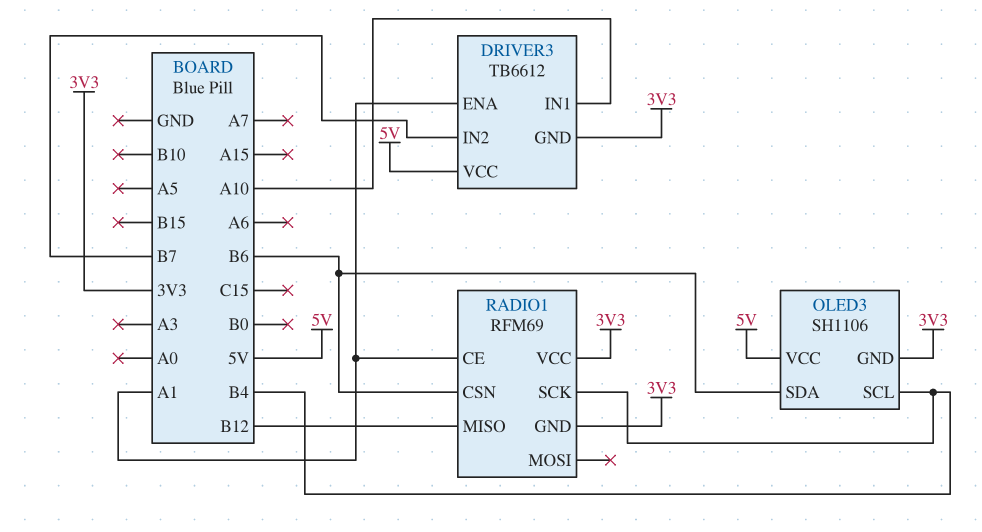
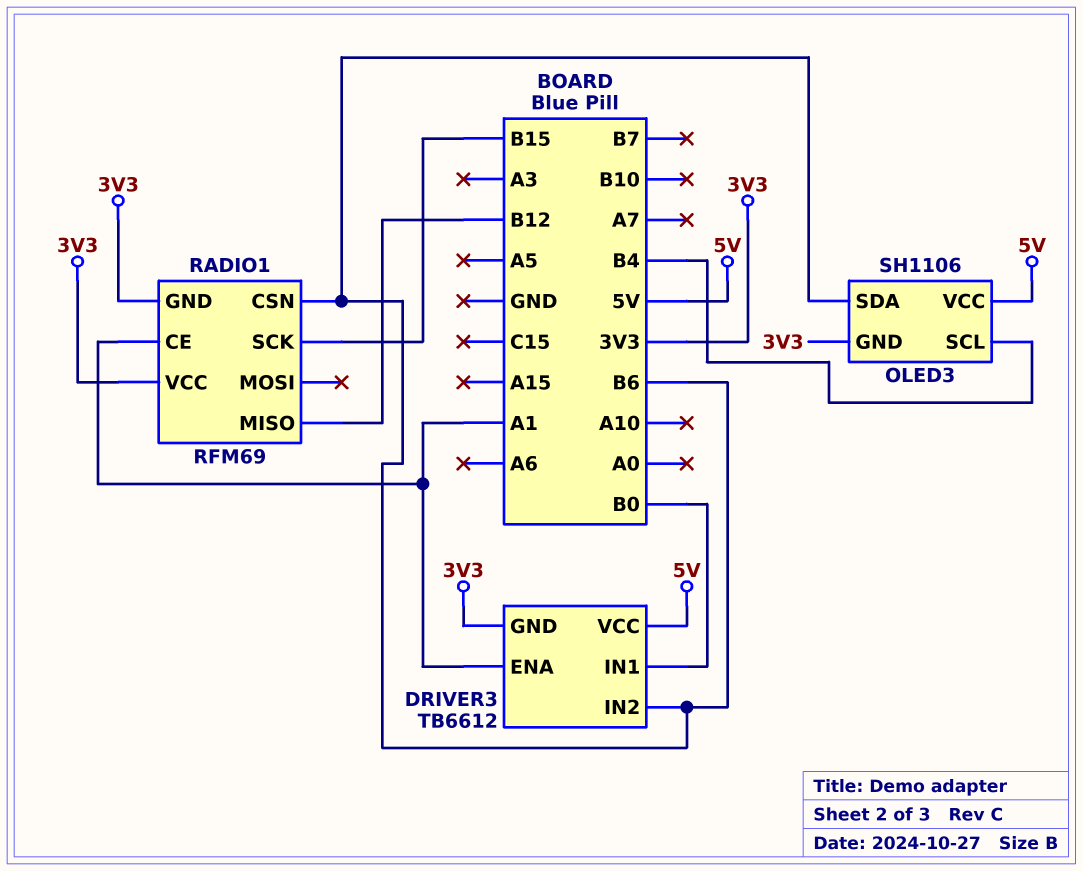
DRIVER3 pin IN1: A10 -> B0
DRIVER3 pin IN2: B7 -> B6
RADIO1 pin SCK: B4 -> B15

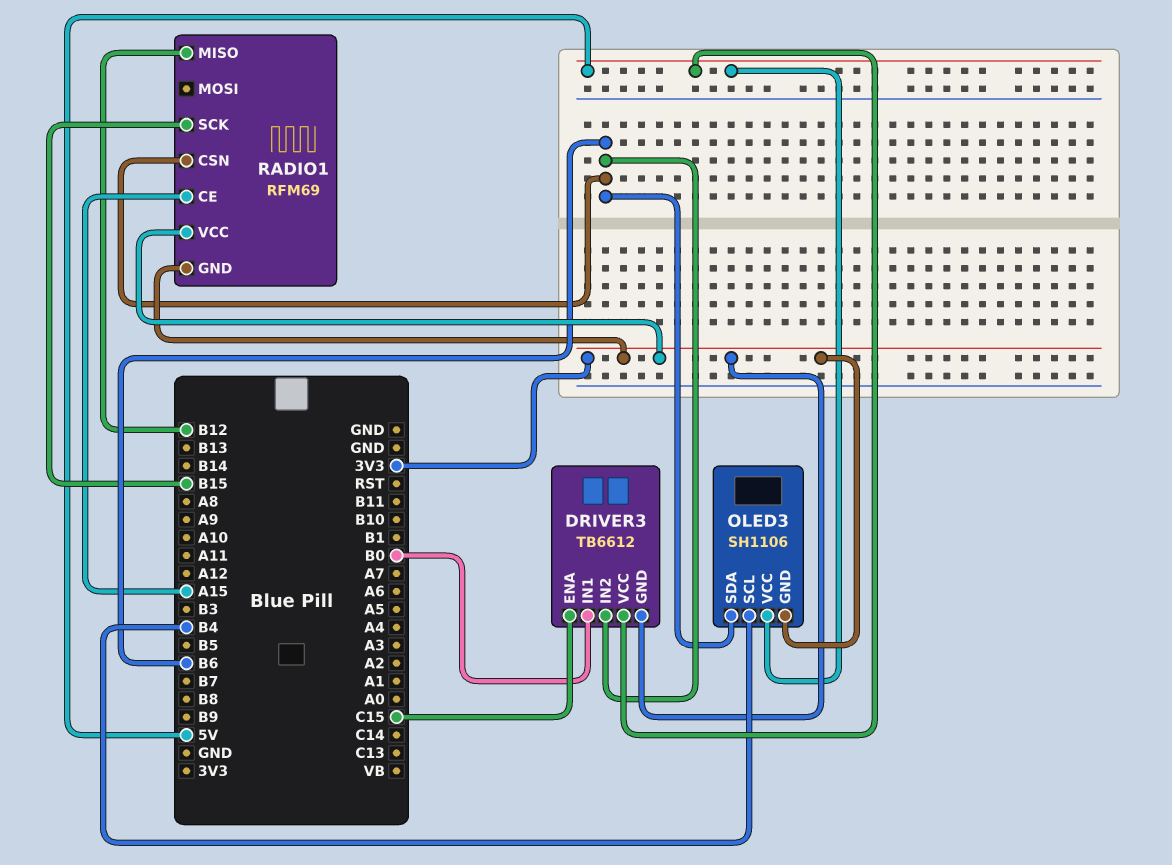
DRIVER3 pin ENA: A1 -> C15
RADIO1 pin CE: A1 -> A15

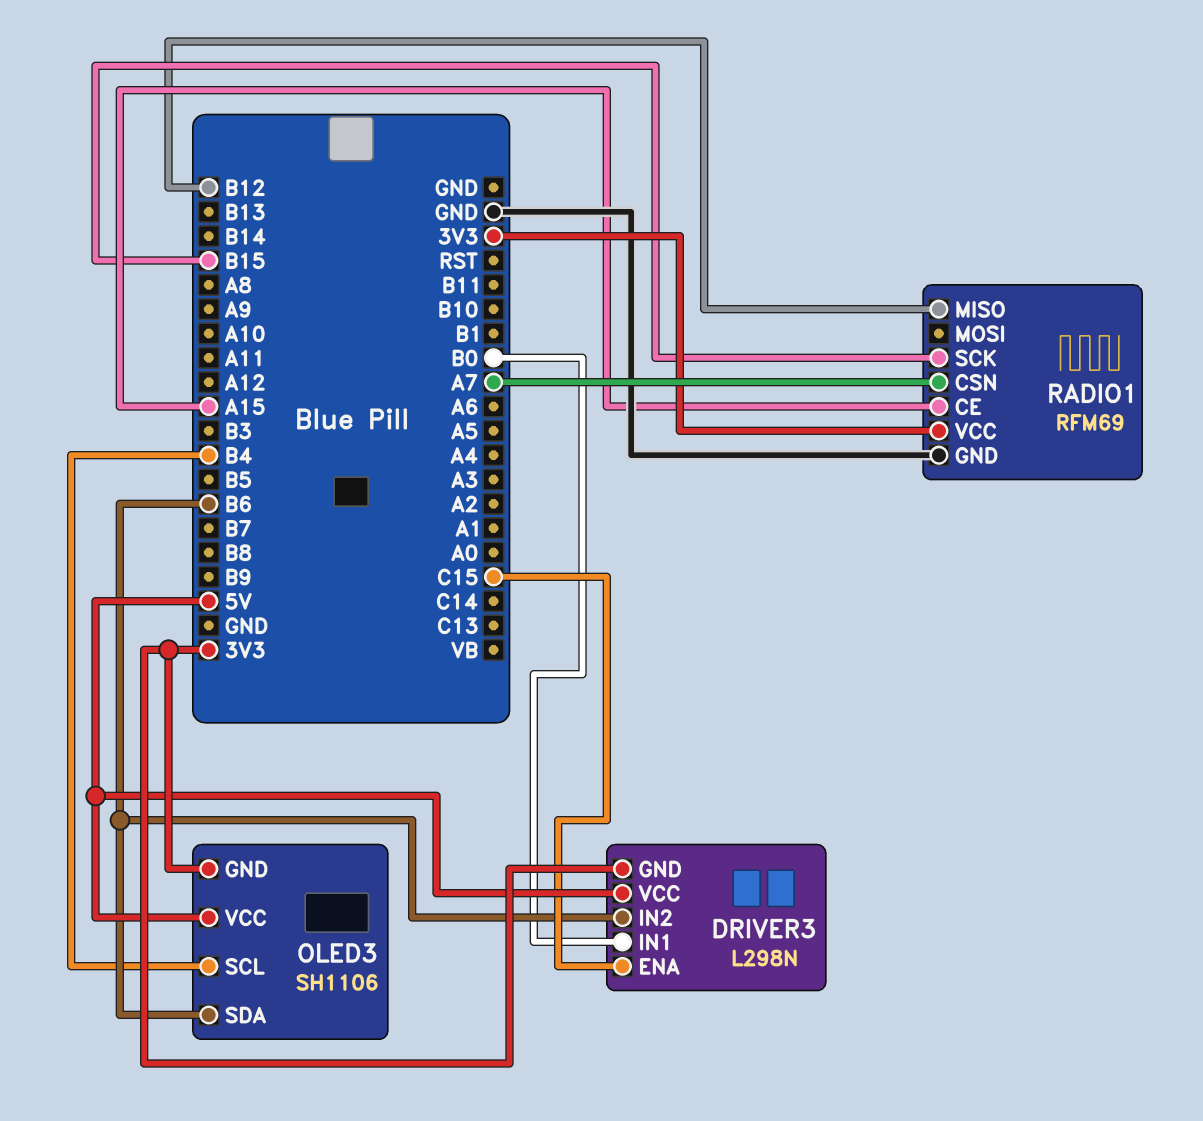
DRIVER3: TB6612 -> L298N
RADIO1 pin CSN: B6 -> A7
RADIO1 pin GND: 3V3 -> GND

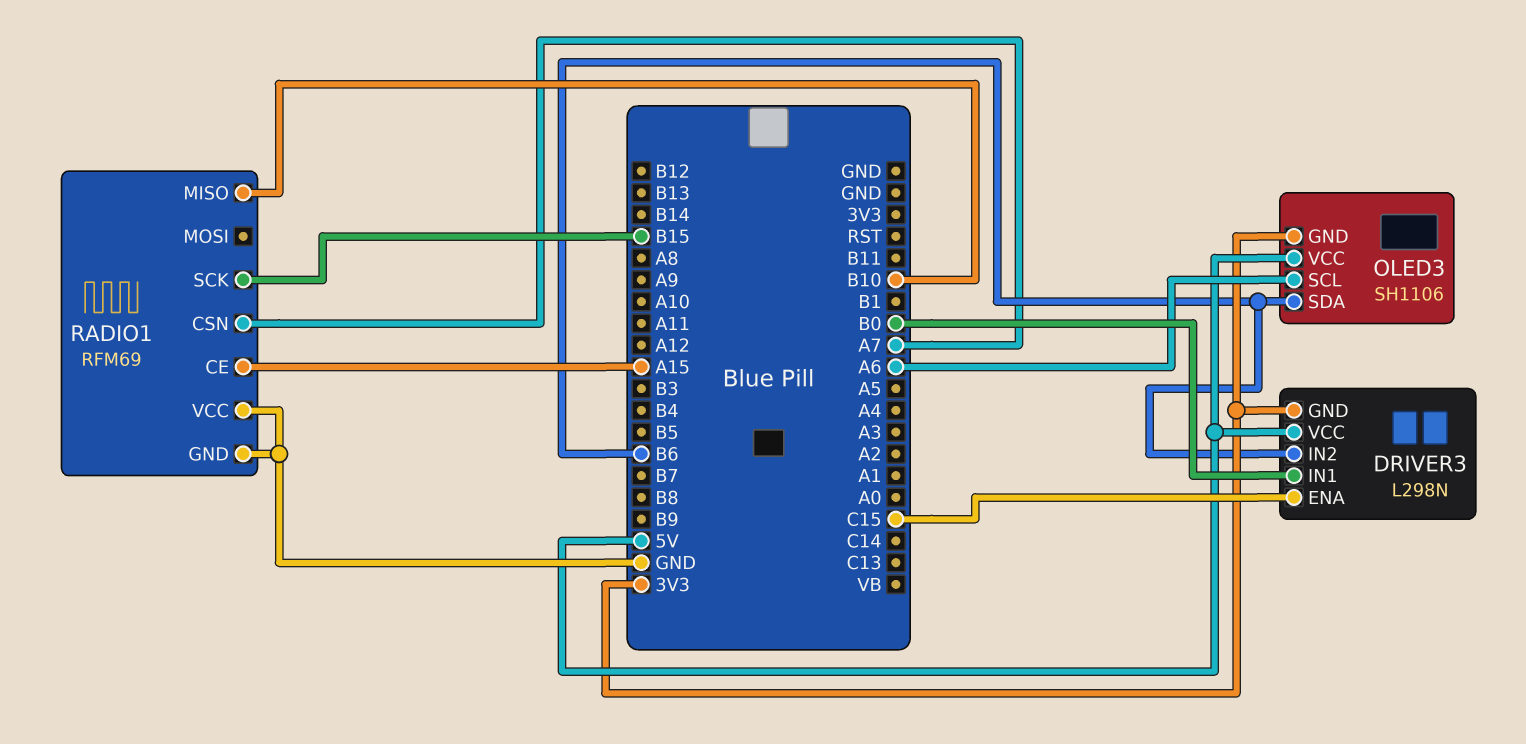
OLED3 pin SCL: B4 -> A6
RADIO1 pin MISO: B12 -> B10
RADIO1 pin VCC: 3V3 -> GND

